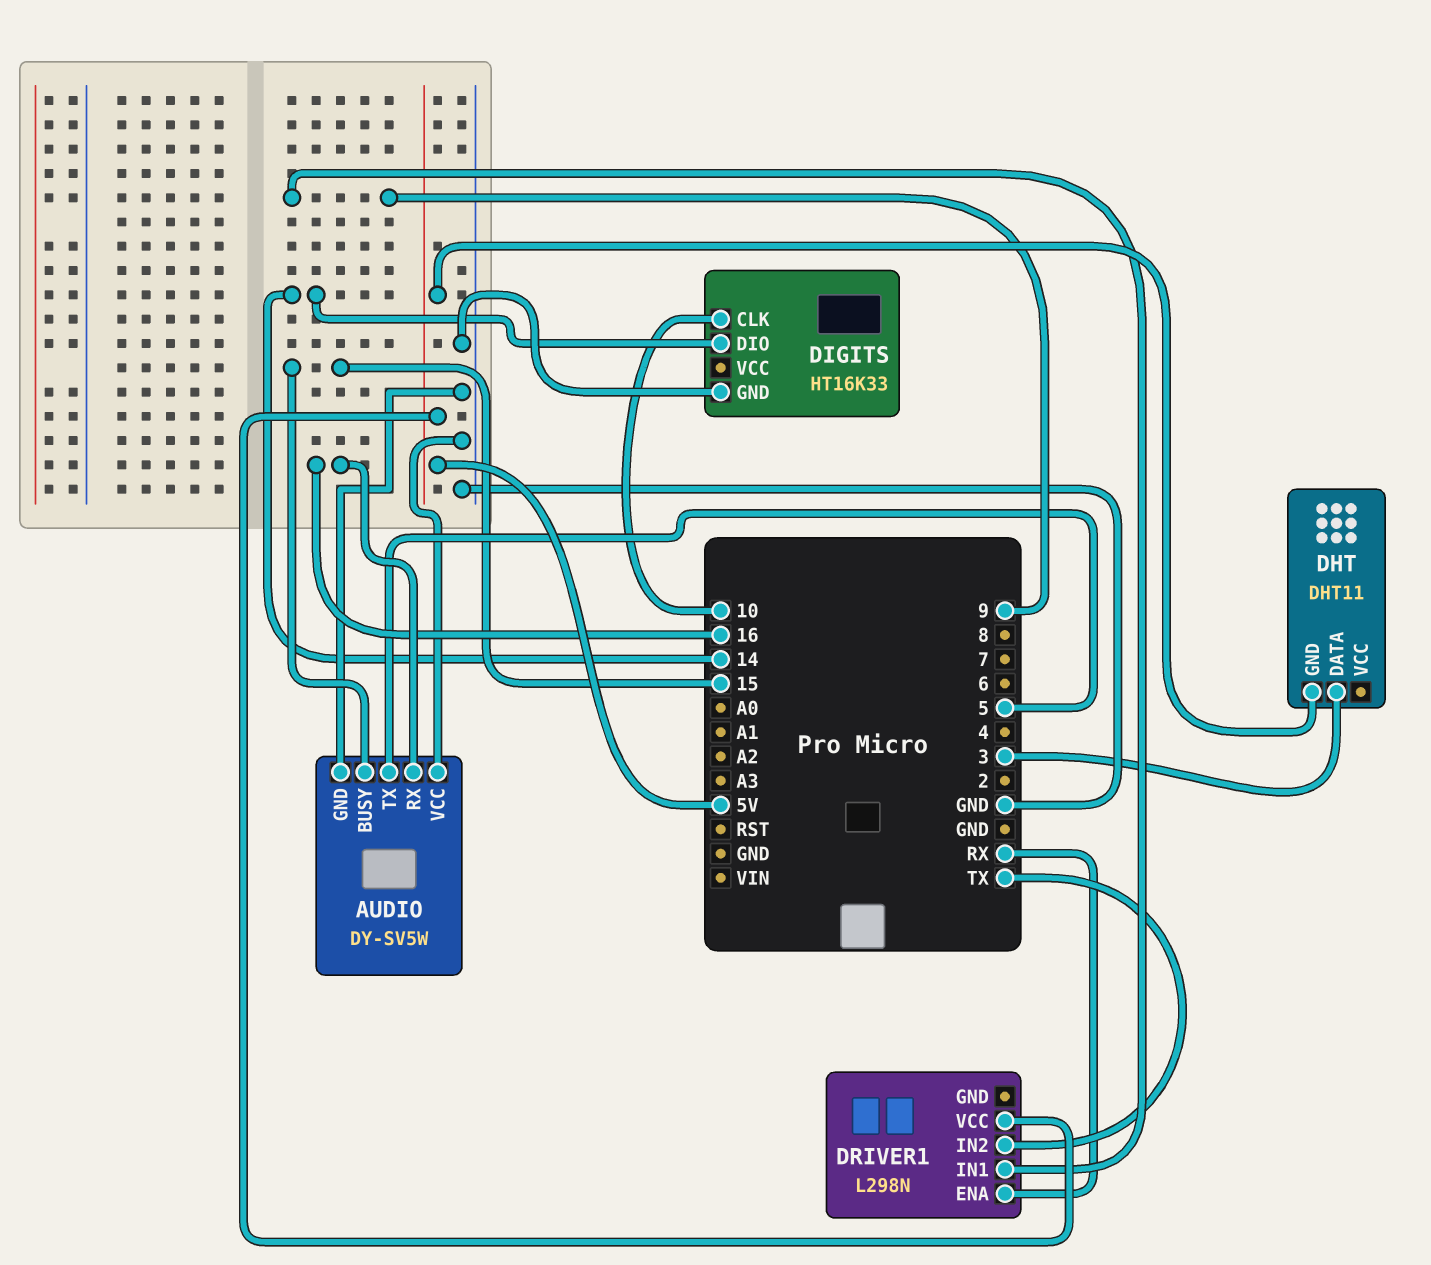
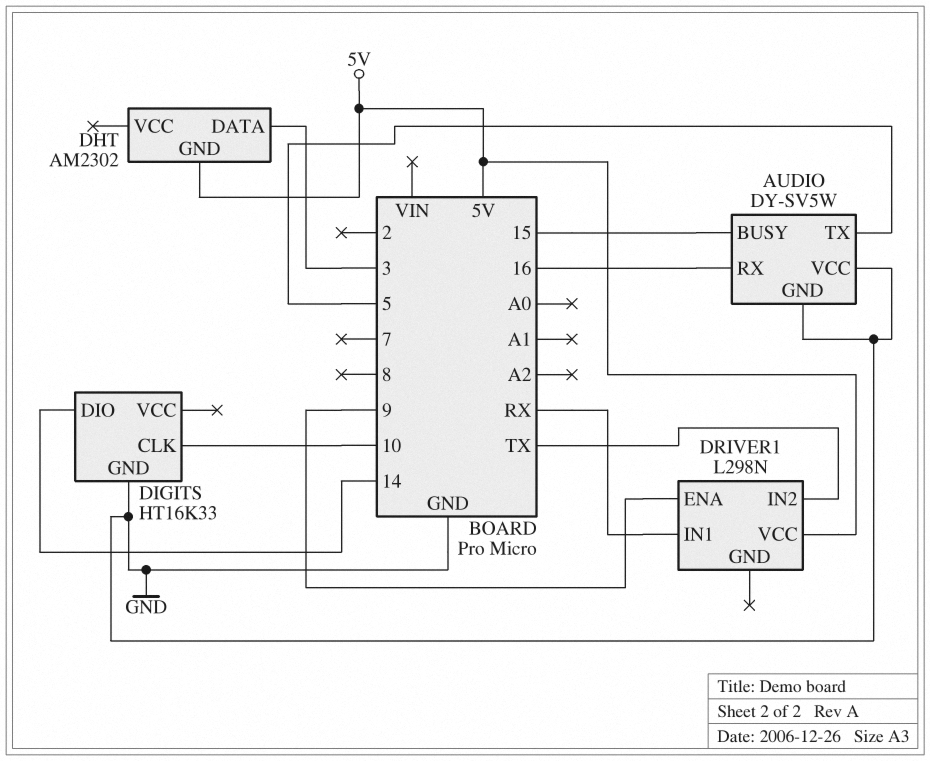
DHT: DHT11 -> AM2302
DRIVER1 pin ENA: RX -> 9
DRIVER1 pin IN1: 9 -> RX

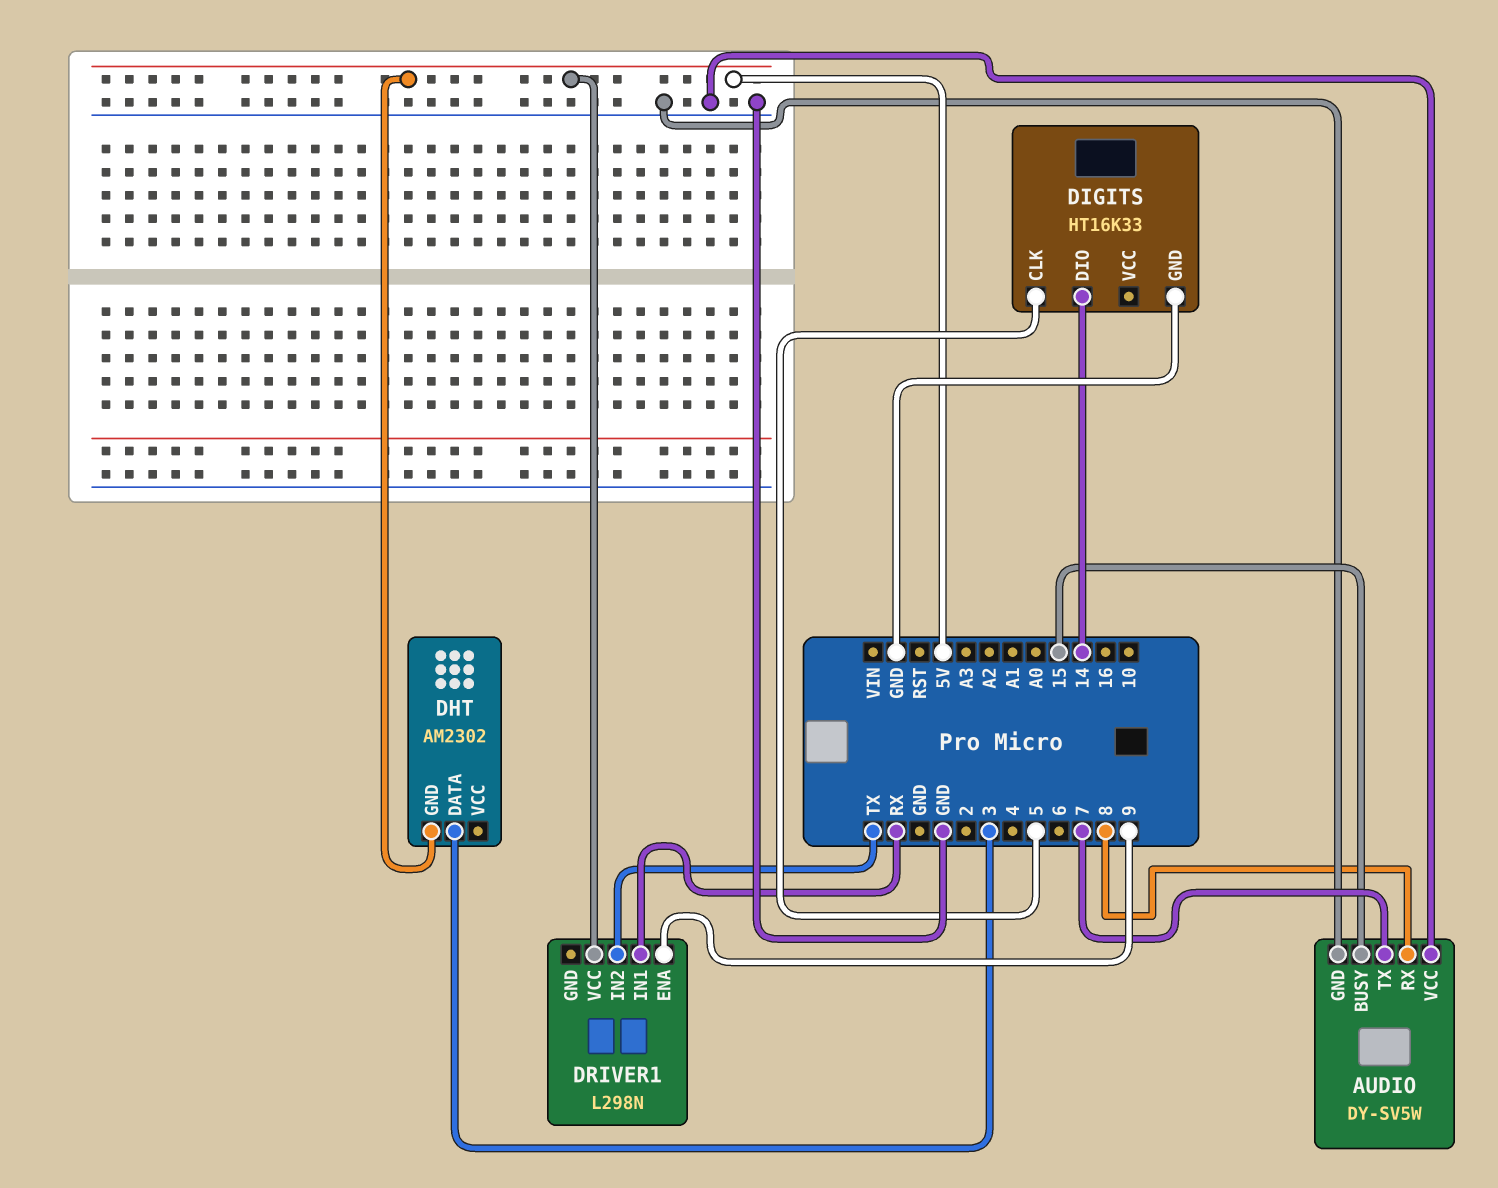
AUDIO pin RX: 16 -> 8
AUDIO pin TX: 5 -> 7
DIGITS pin CLK: 10 -> 5

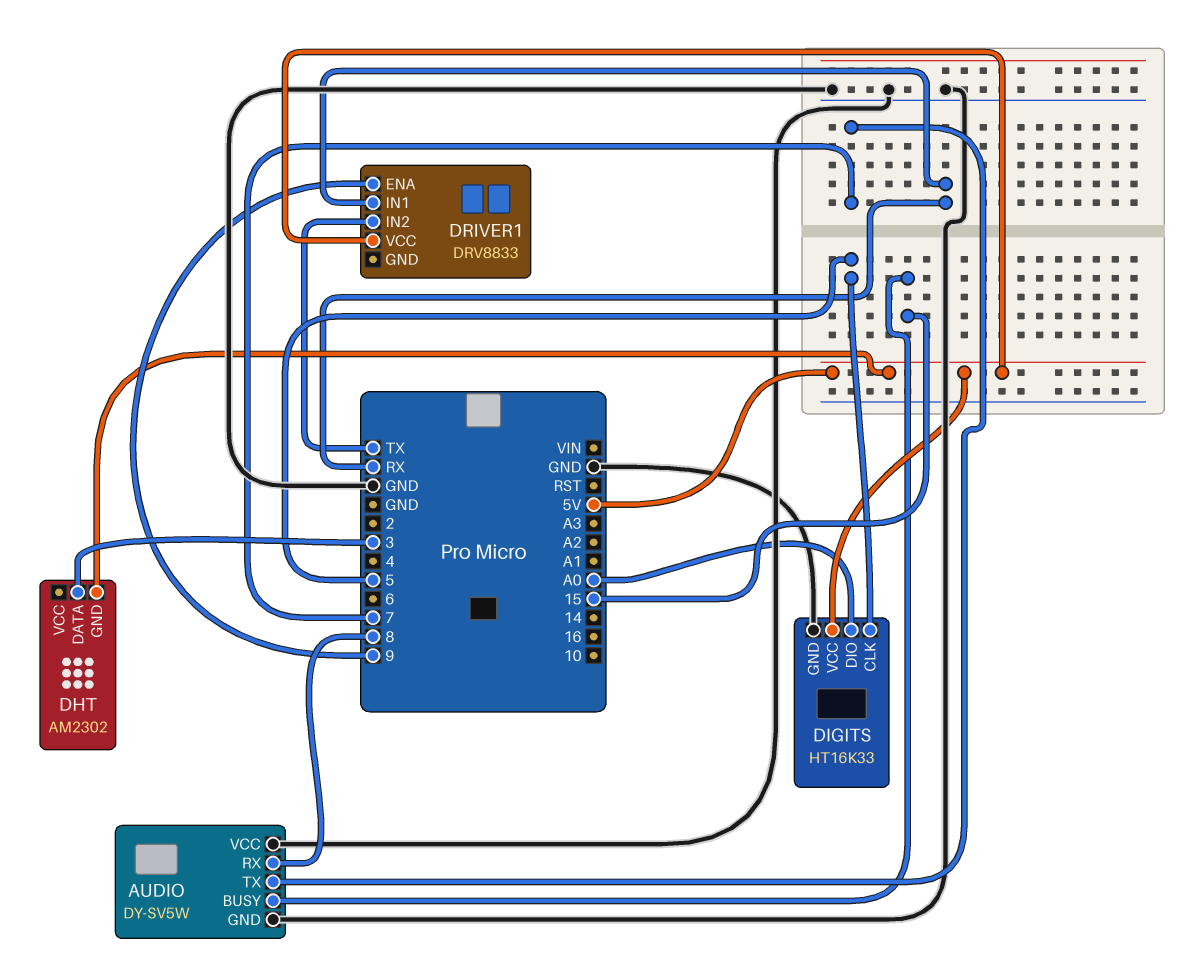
DIGITS pin DIO: 14 -> A0
DIGITS pin VCC: none -> 5V
DRIVER1: L298N -> DRV8833

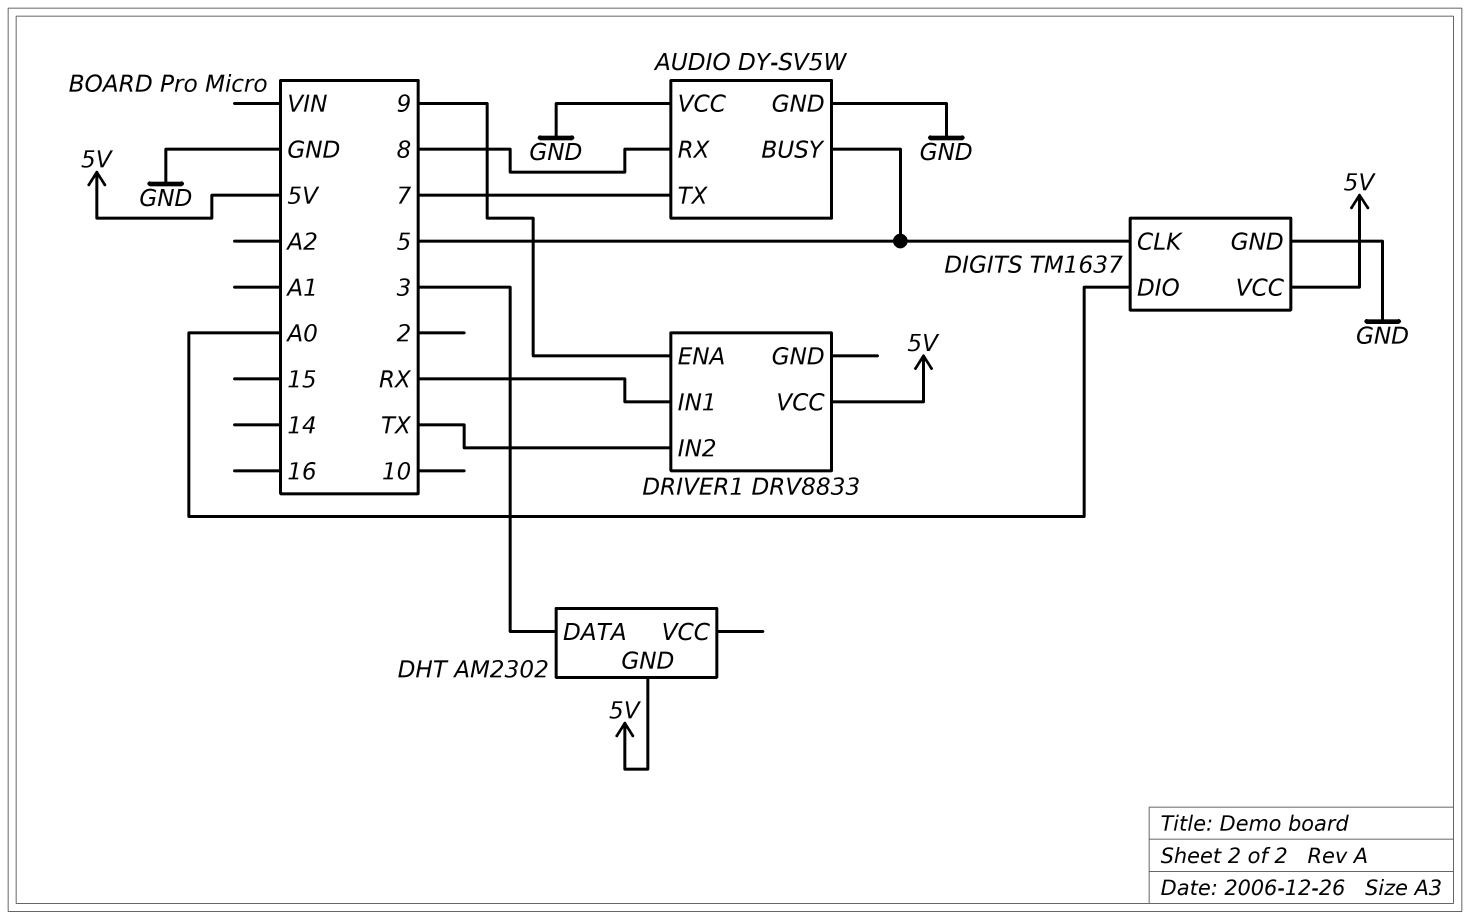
AUDIO pin BUSY: 15 -> 5
DIGITS: HT16K33 -> TM1637

